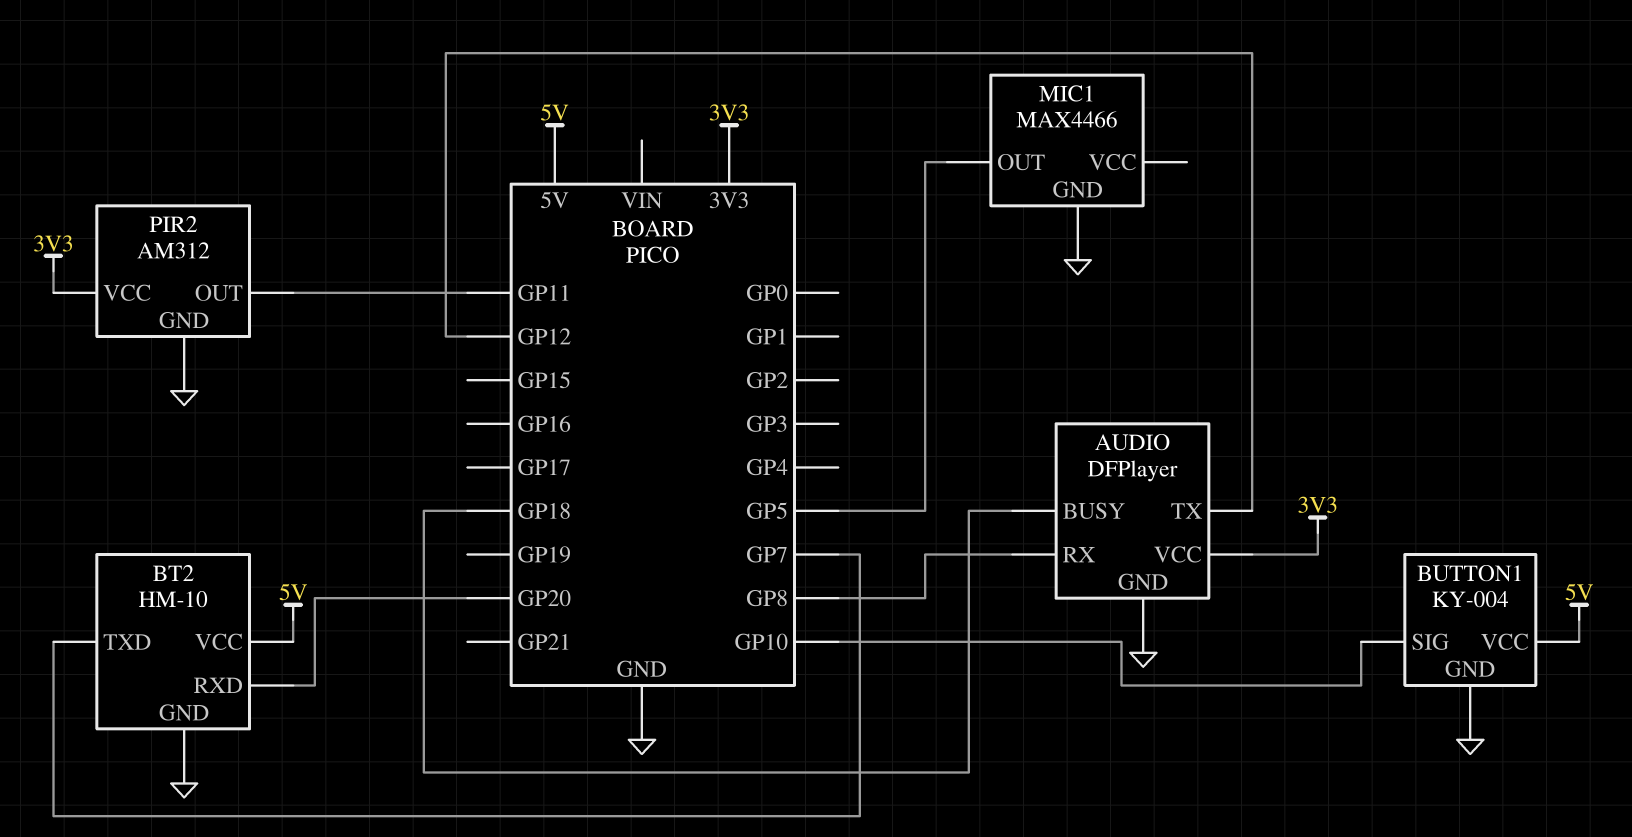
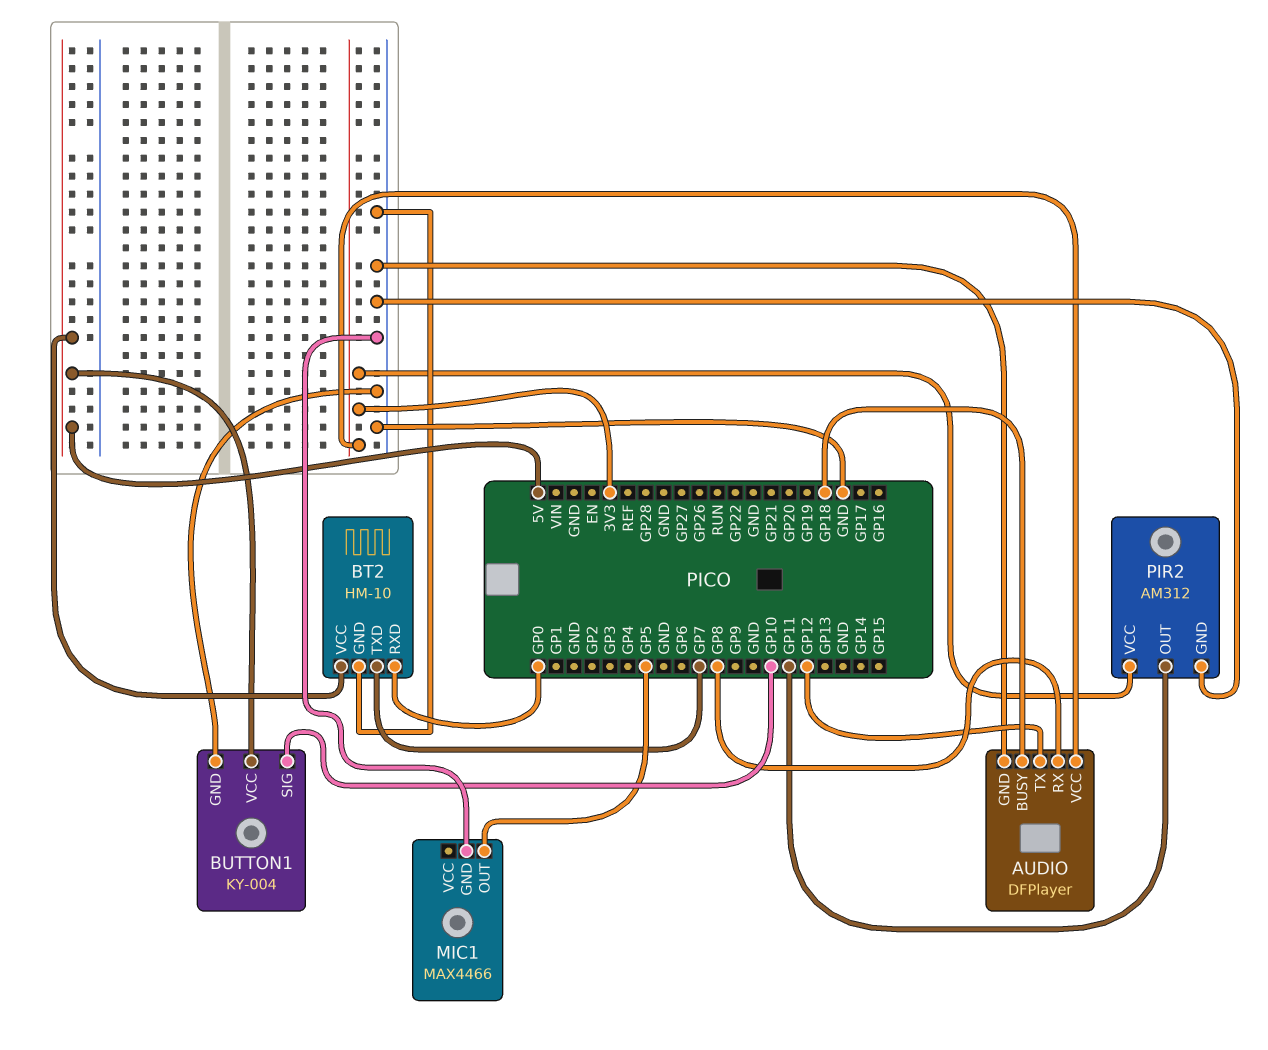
BT2 pin RXD: GP20 -> GP0

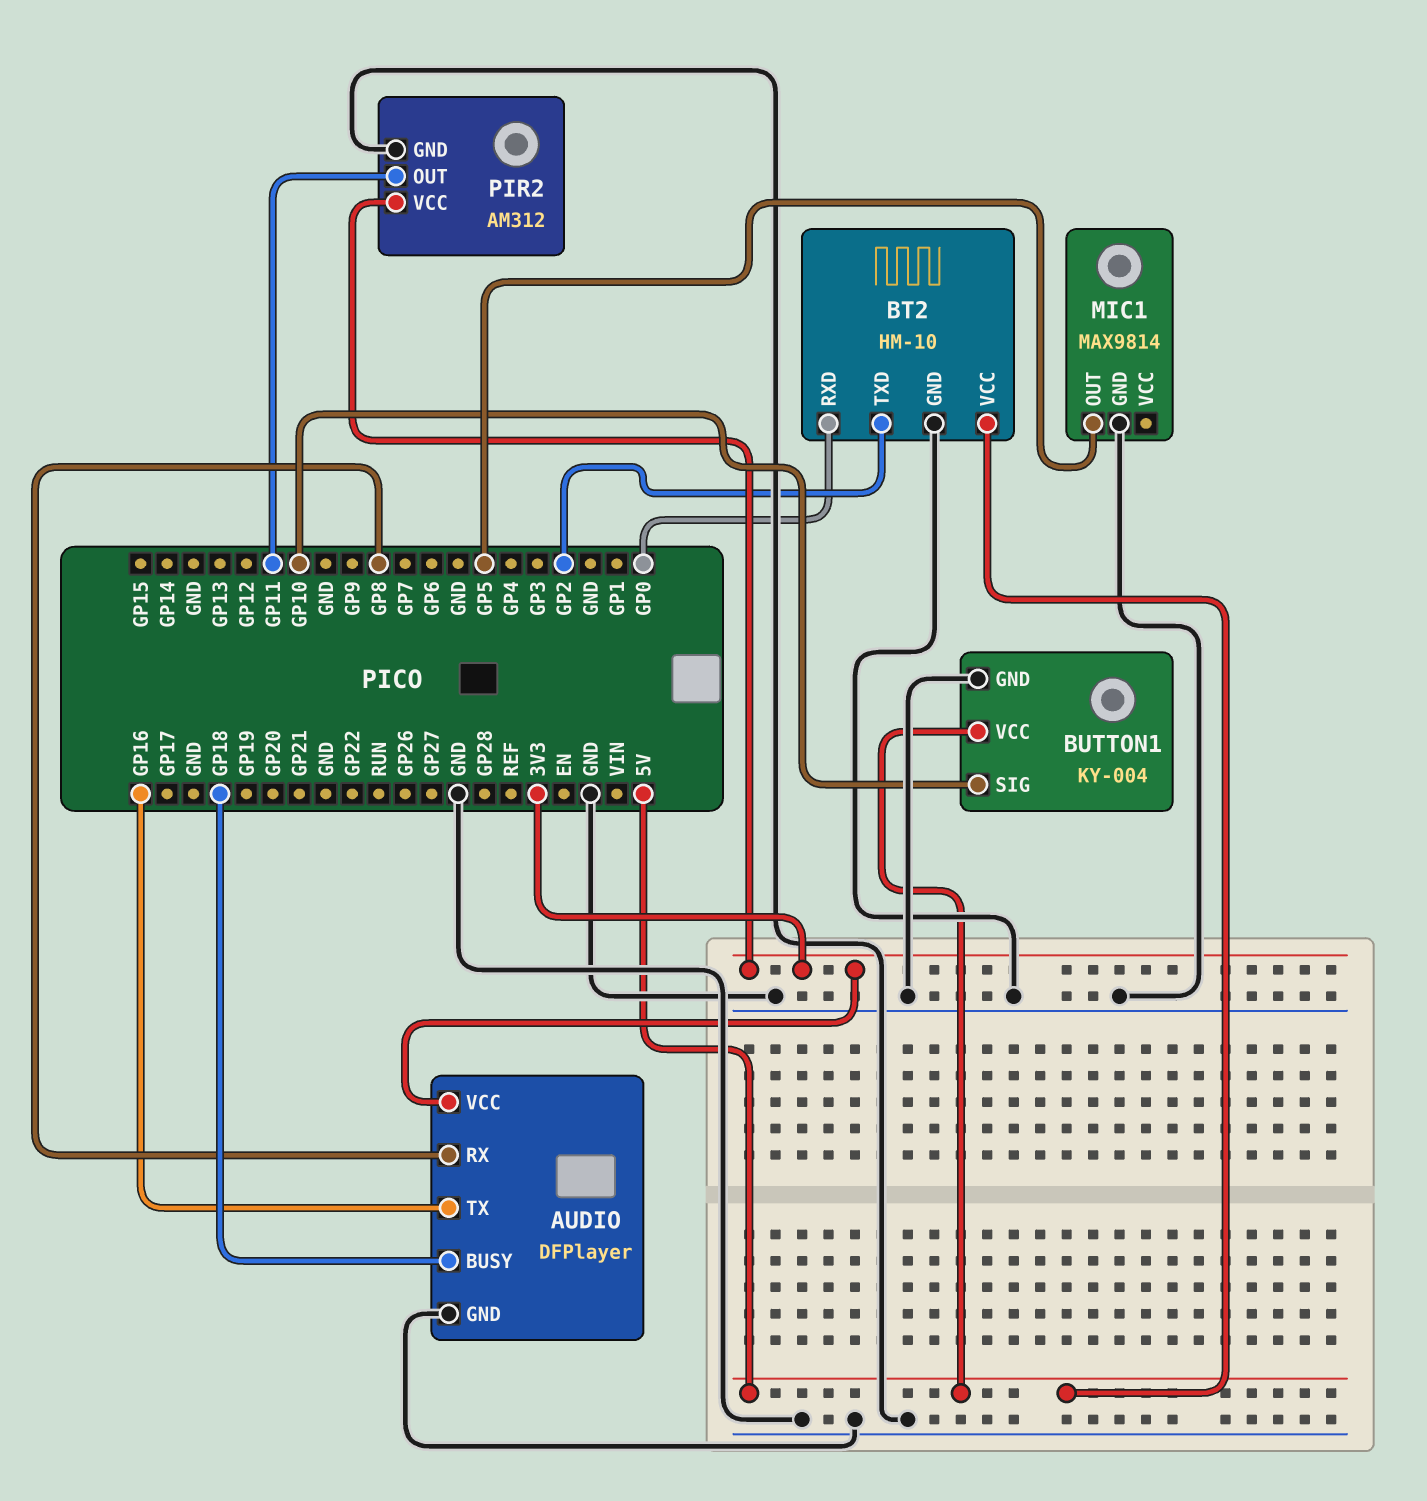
AUDIO pin TX: GP12 -> GP16
BT2 pin TXD: GP7 -> GP2
MIC1: MAX4466 -> MAX9814

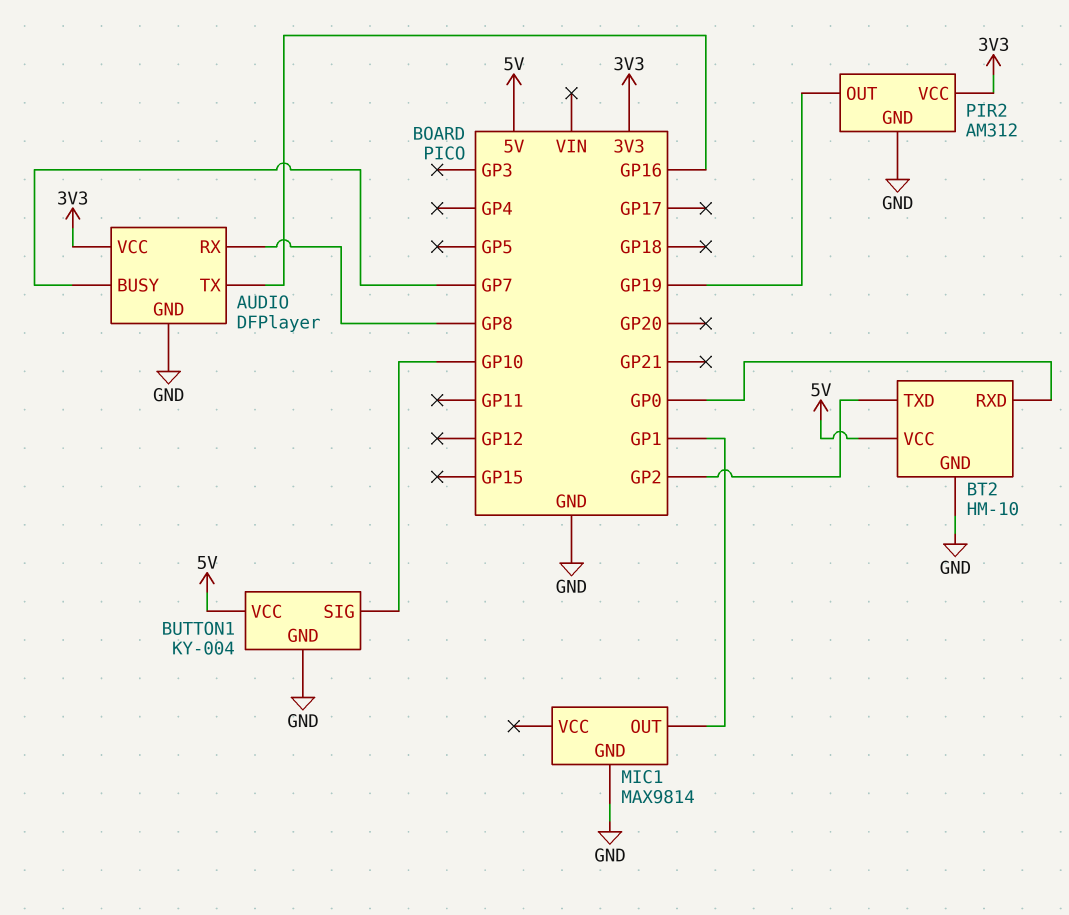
AUDIO pin BUSY: GP18 -> GP7
MIC1 pin OUT: GP5 -> GP1
PIR2 pin OUT: GP11 -> GP19

